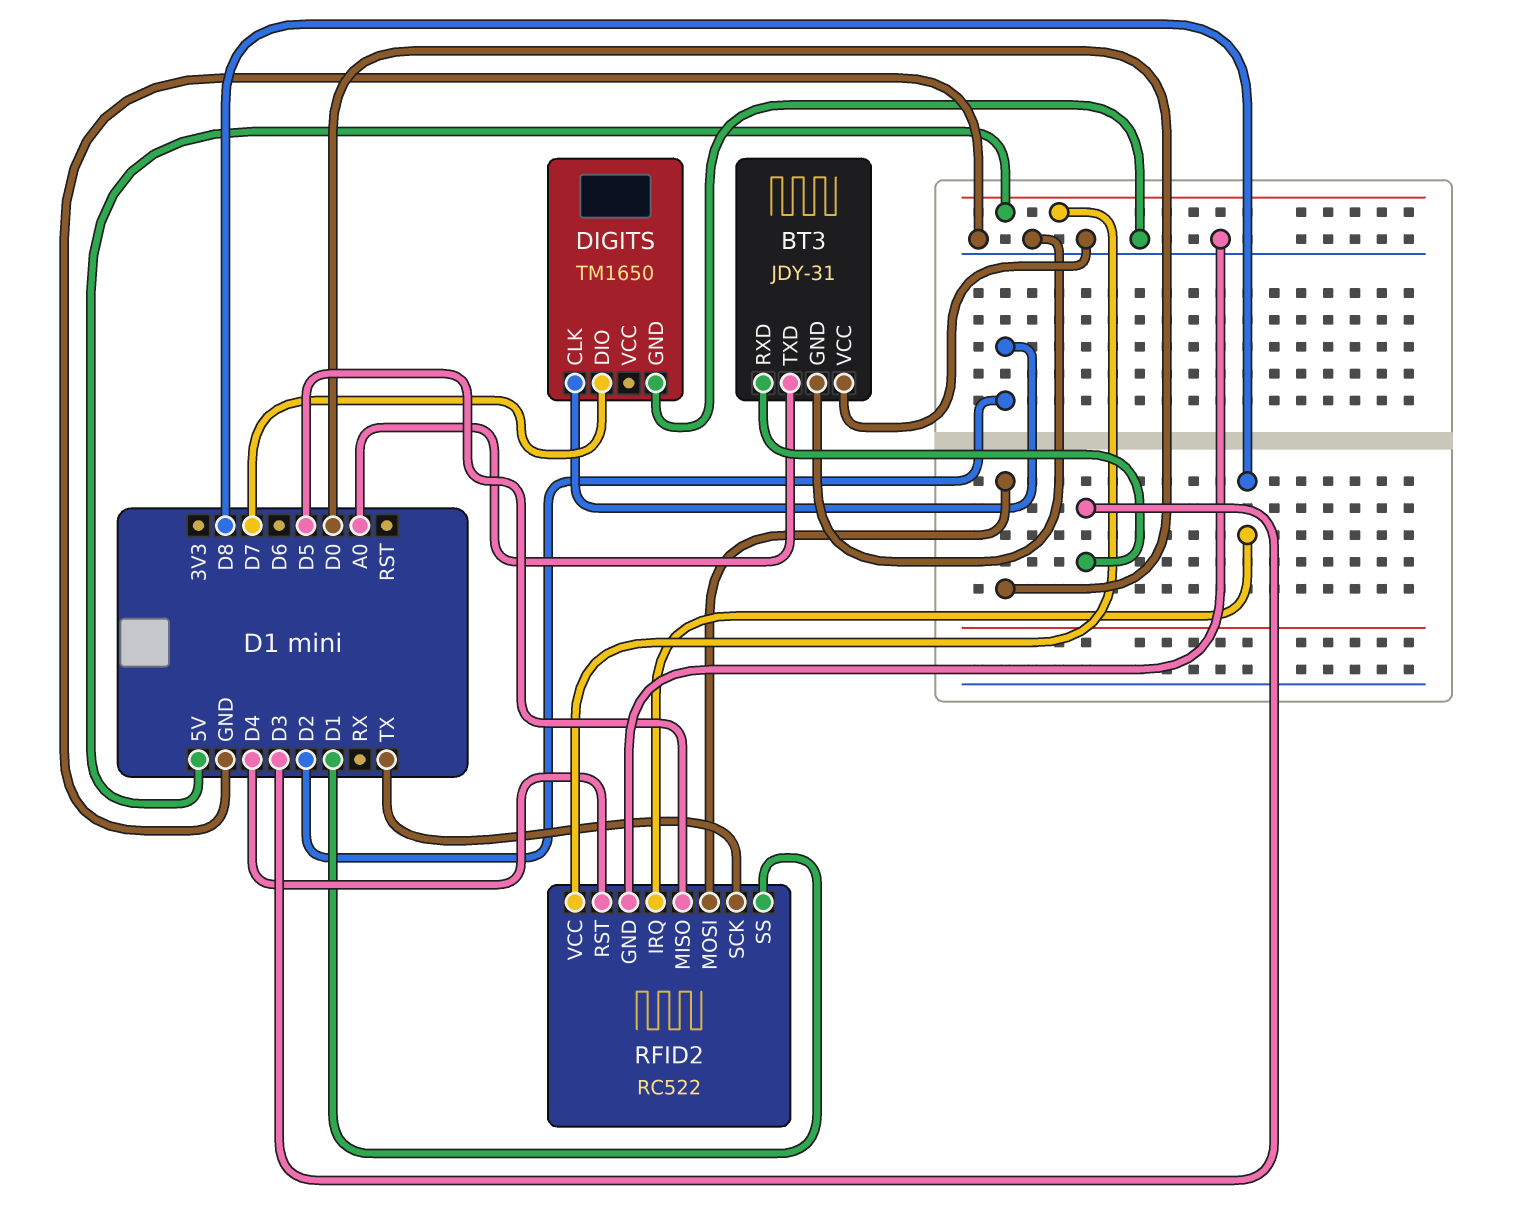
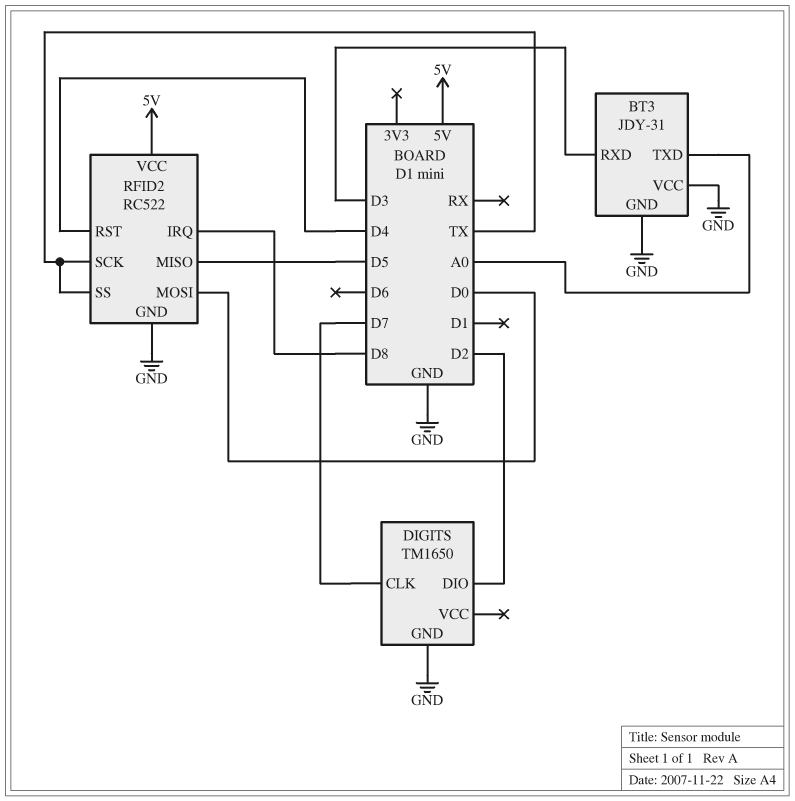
DIGITS pin CLK: D2 -> D7
DIGITS pin DIO: D7 -> D2
RFID2 pin SS: D1 -> TX

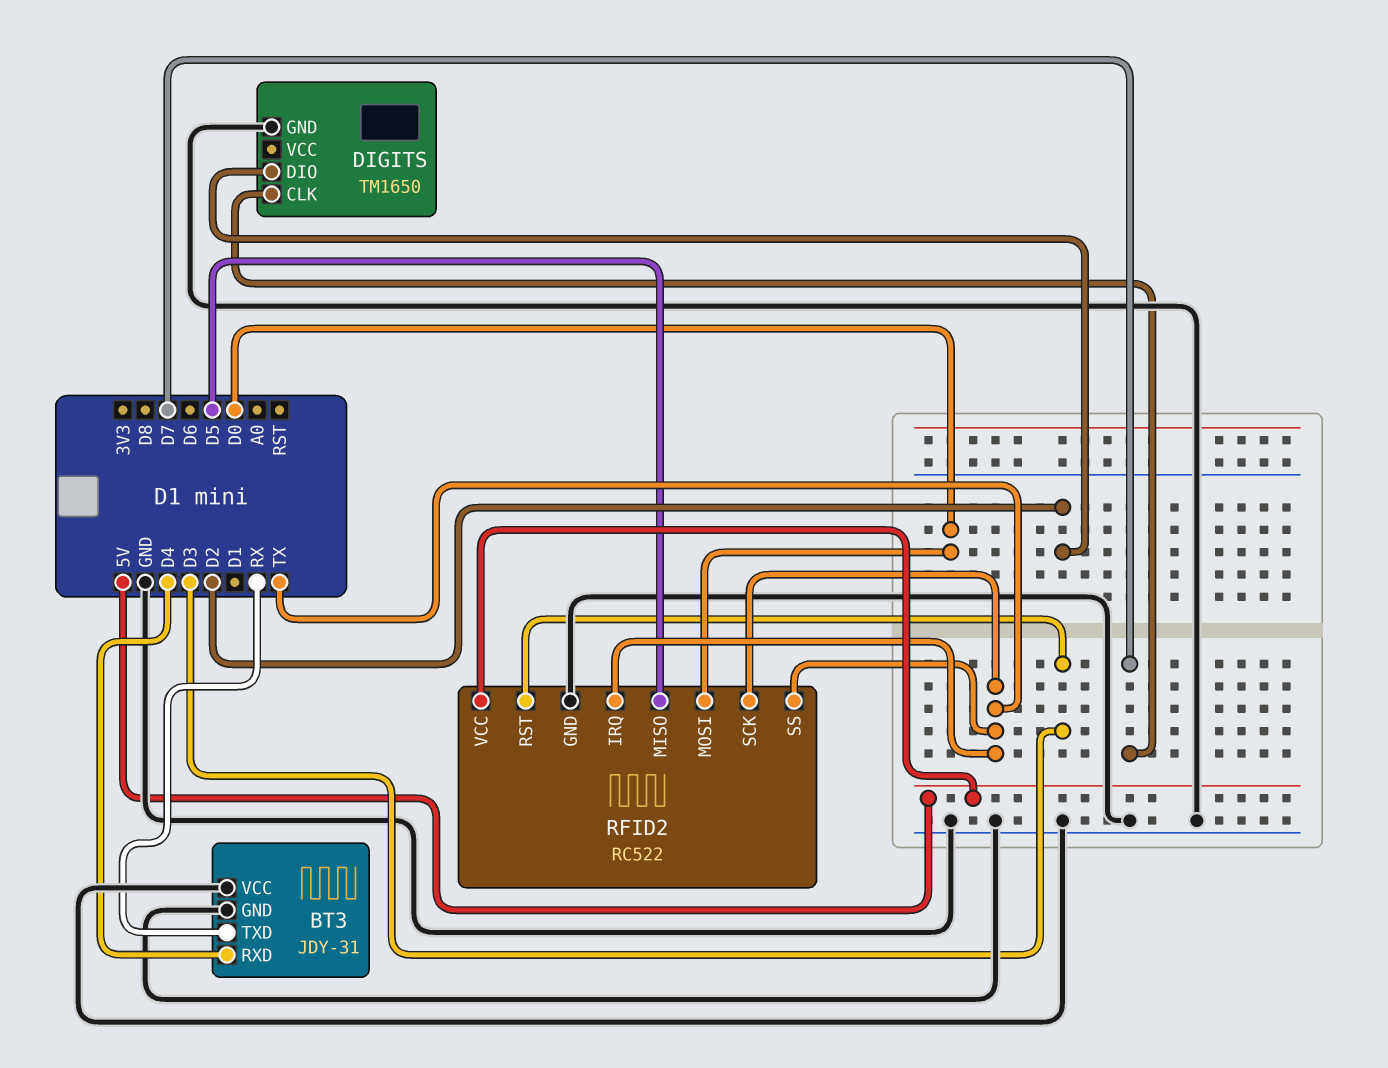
BT3 pin RXD: D3 -> D4
BT3 pin TXD: A0 -> RX
RFID2 pin IRQ: D8 -> TX
RFID2 pin RST: D4 -> D3

